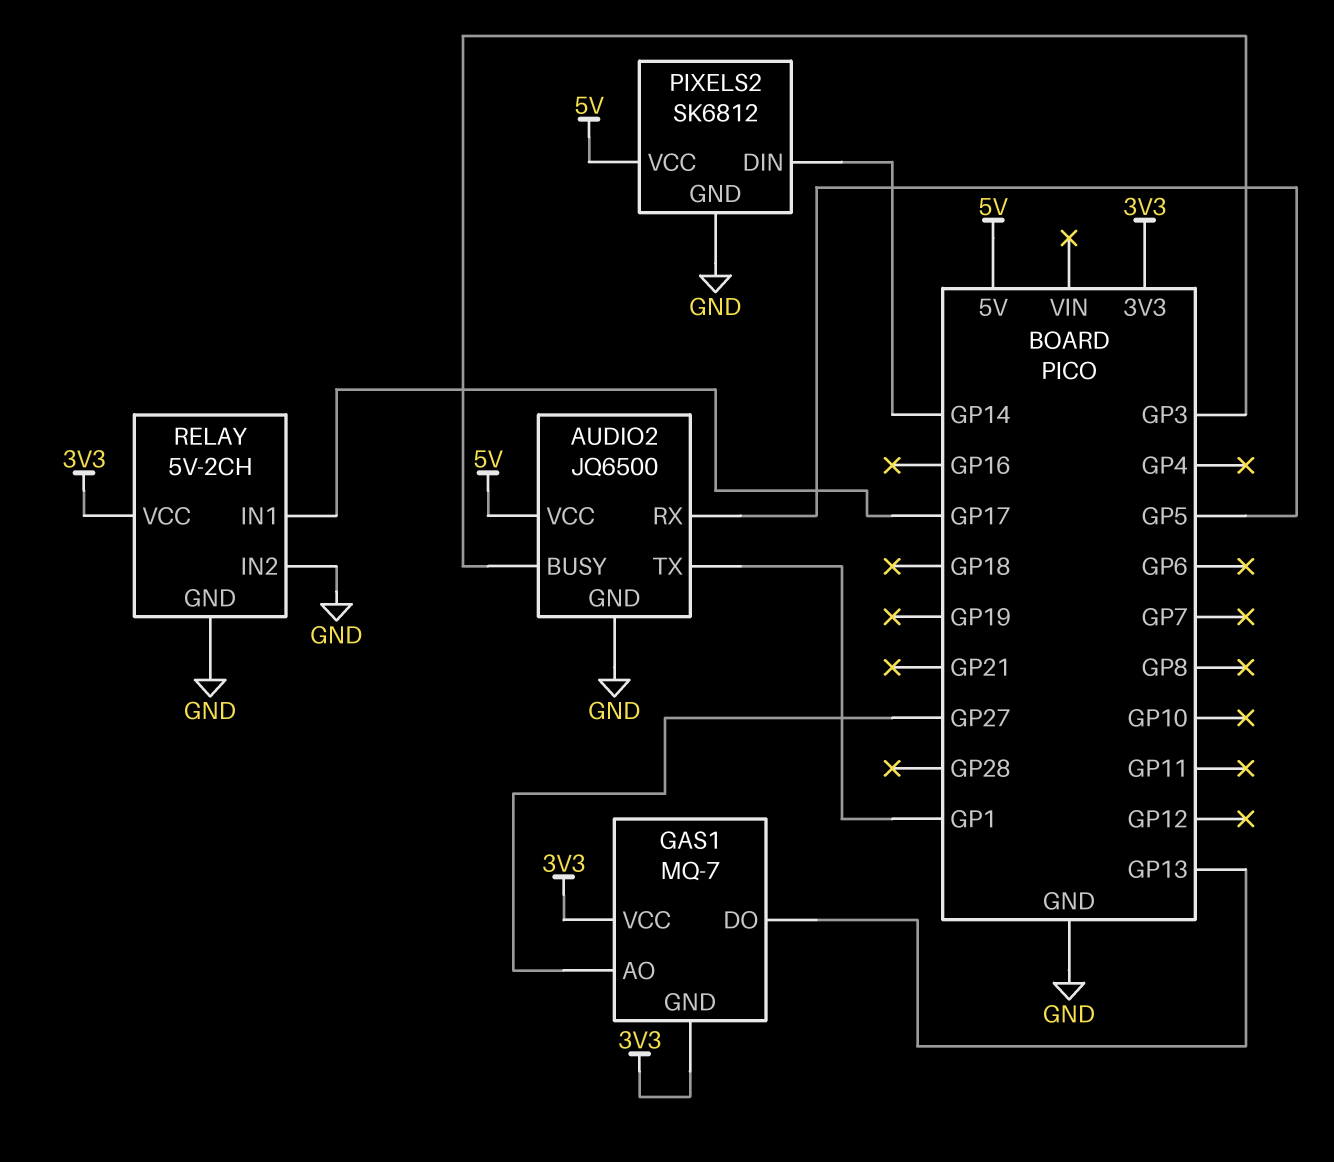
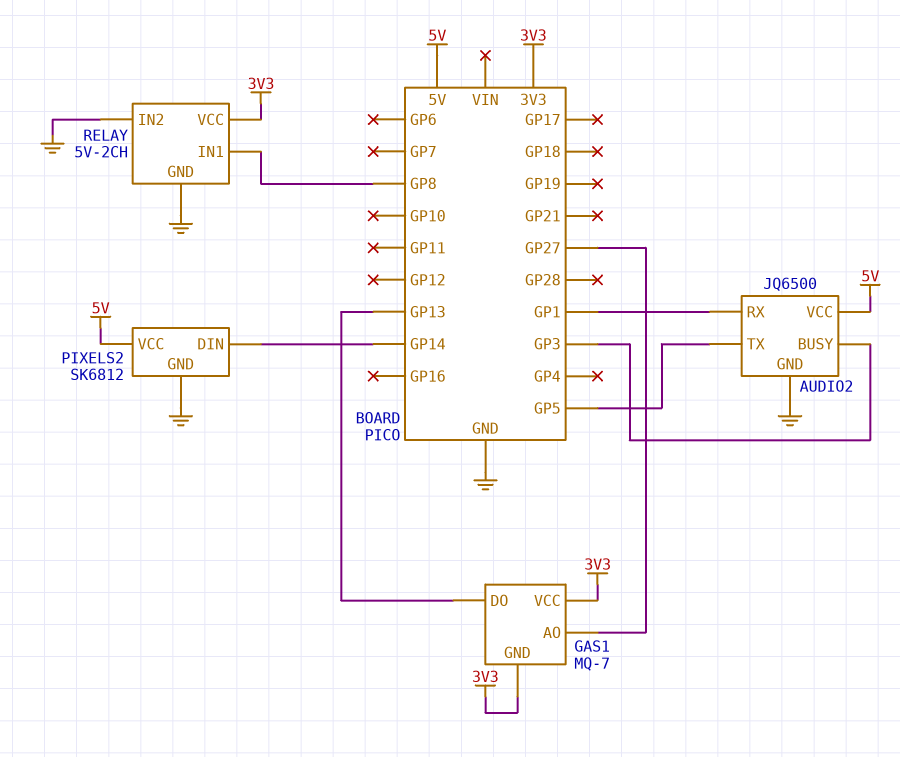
AUDIO2 pin RX: GP5 -> GP1
AUDIO2 pin TX: GP1 -> GP5
RELAY pin IN1: GP17 -> GP8

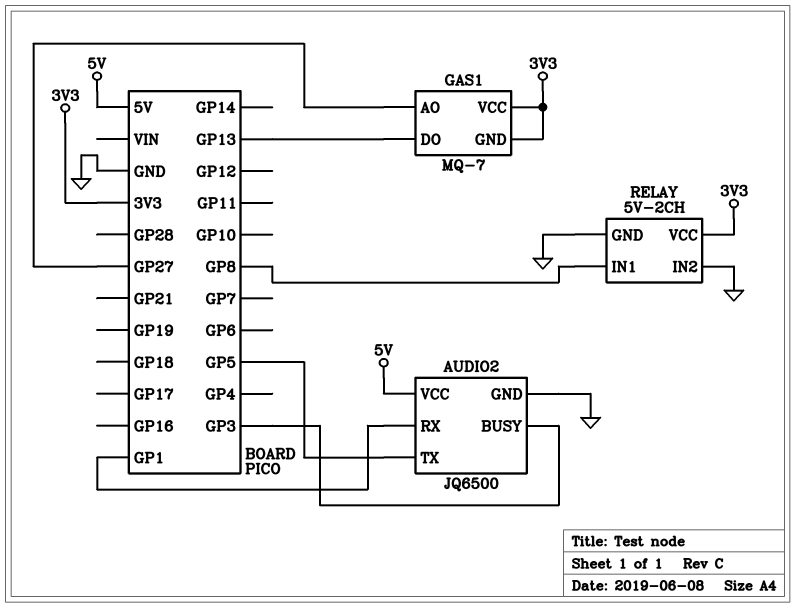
PIXELS2: SK6812 -> none
PIXELS2 pin DIN: GP14 -> none
PIXELS2 pin GND: GND -> none
PIXELS2 pin VCC: 5V -> none

